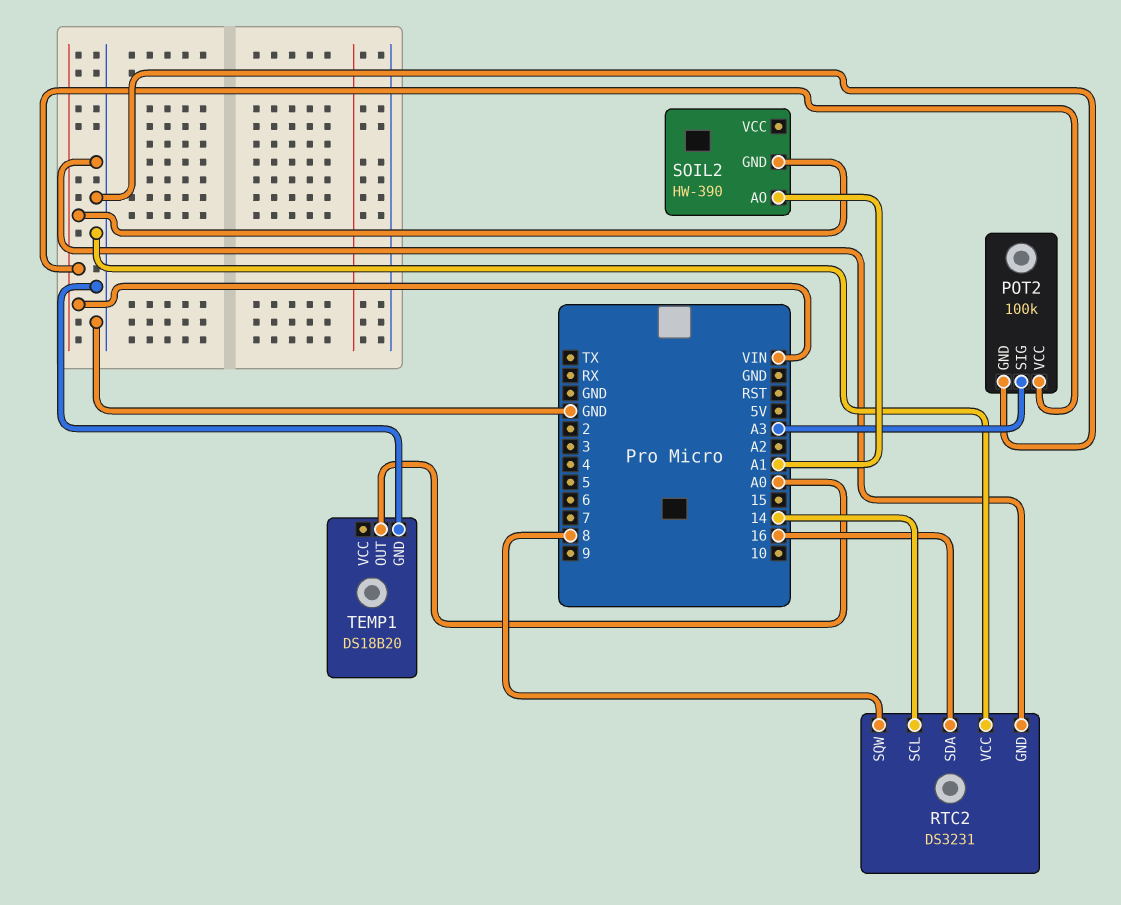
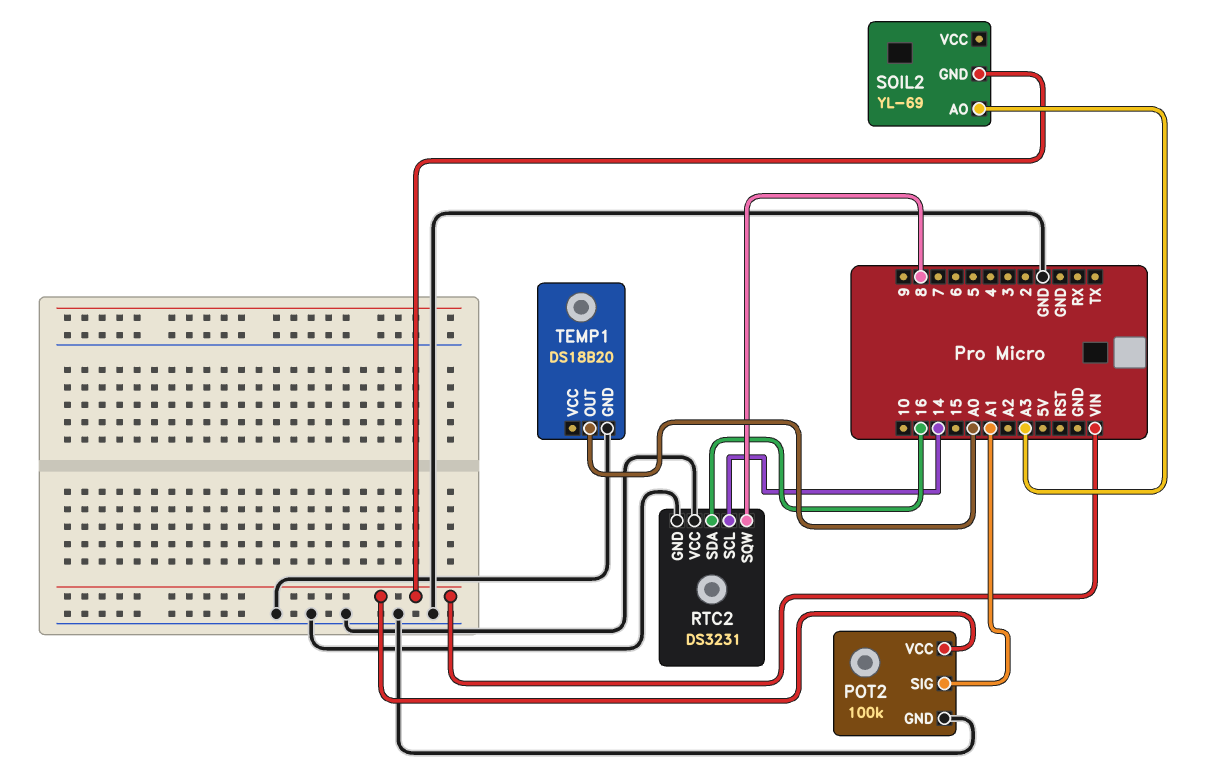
POT2 pin SIG: A3 -> A1
SOIL2: HW-390 -> YL-69
SOIL2 pin AO: A1 -> A3

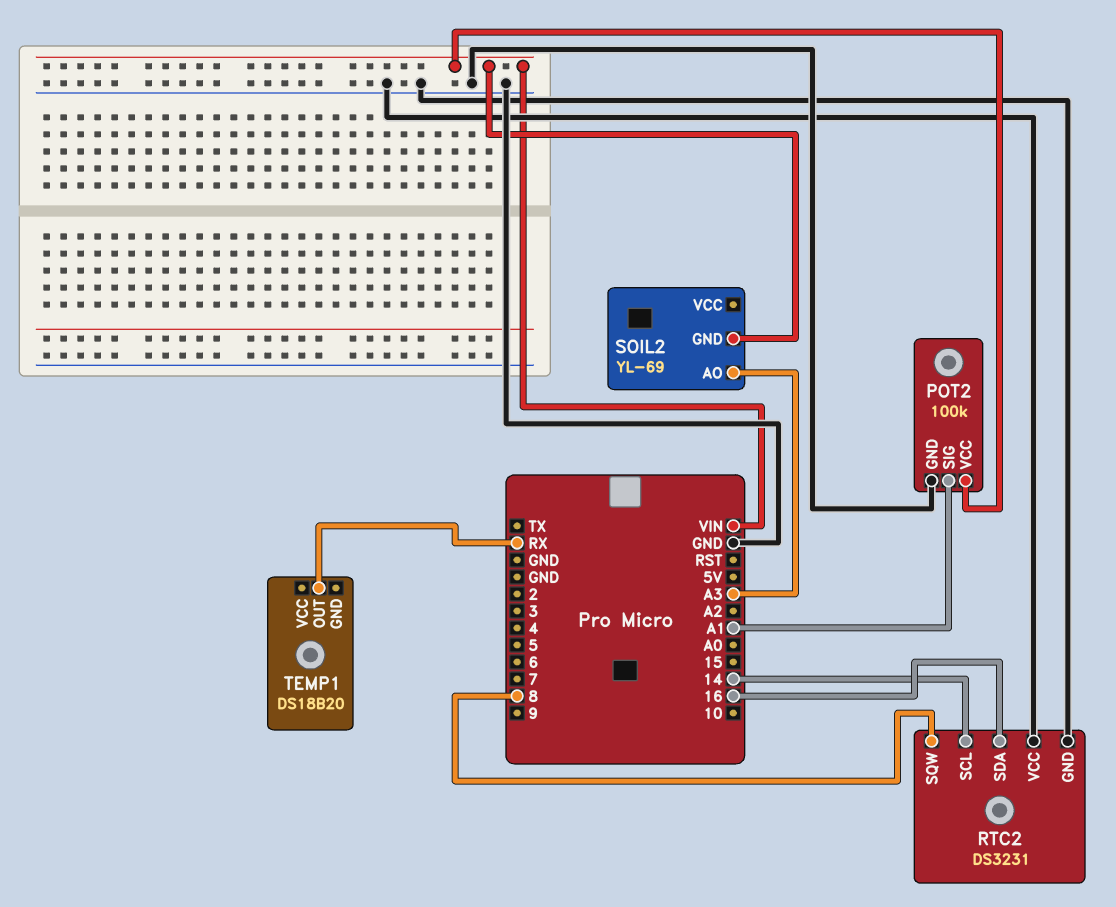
TEMP1 pin GND: GND -> none
TEMP1 pin OUT: A0 -> RX

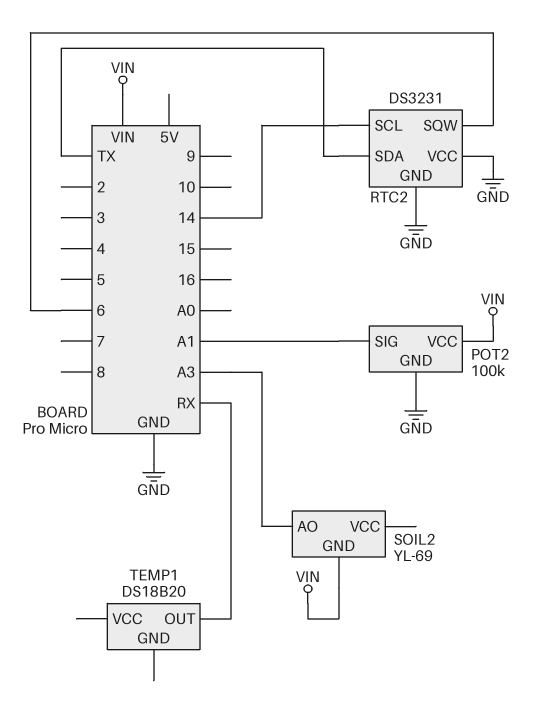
RTC2 pin SDA: 16 -> TX
RTC2 pin SQW: 8 -> 6

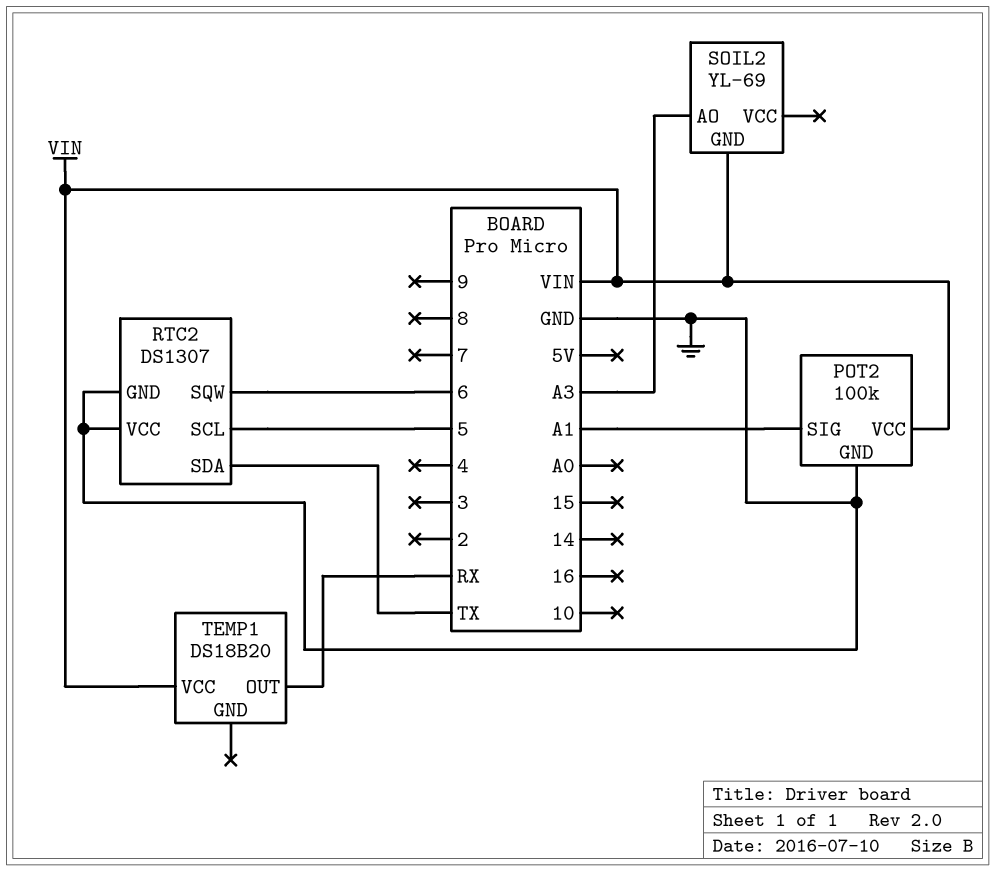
RTC2: DS3231 -> DS1307
RTC2 pin SCL: 14 -> 5
TEMP1 pin VCC: none -> VIN

